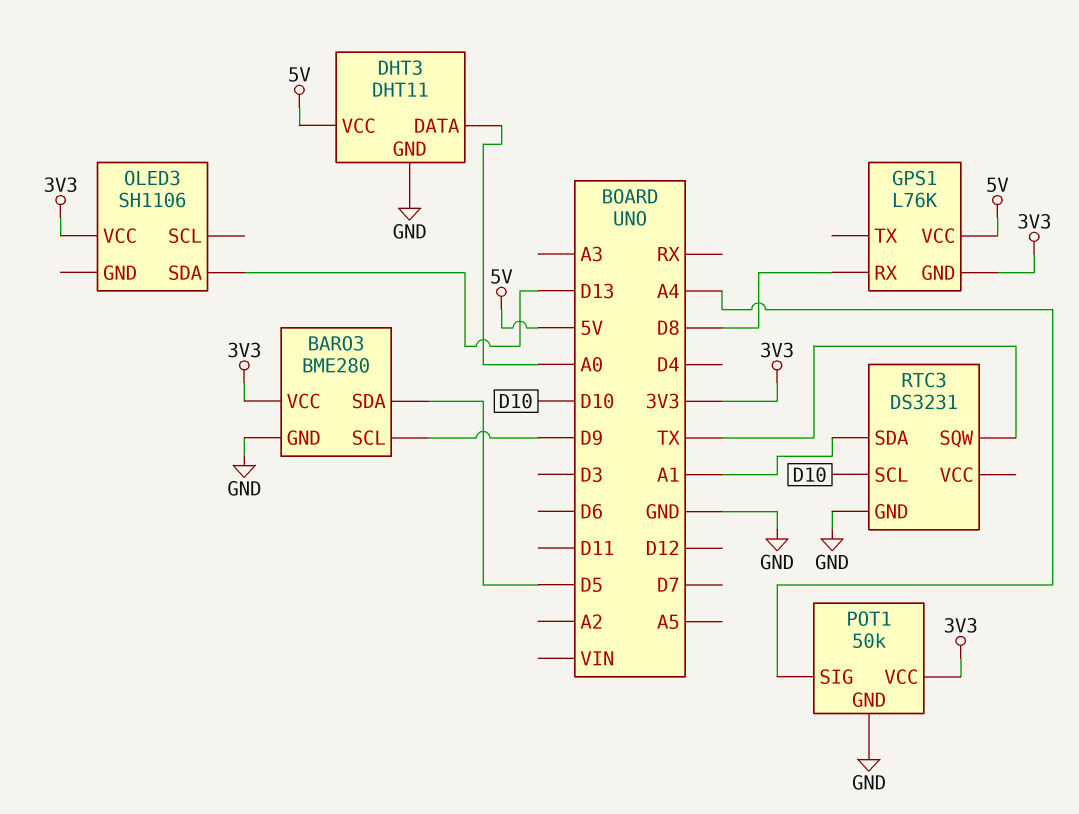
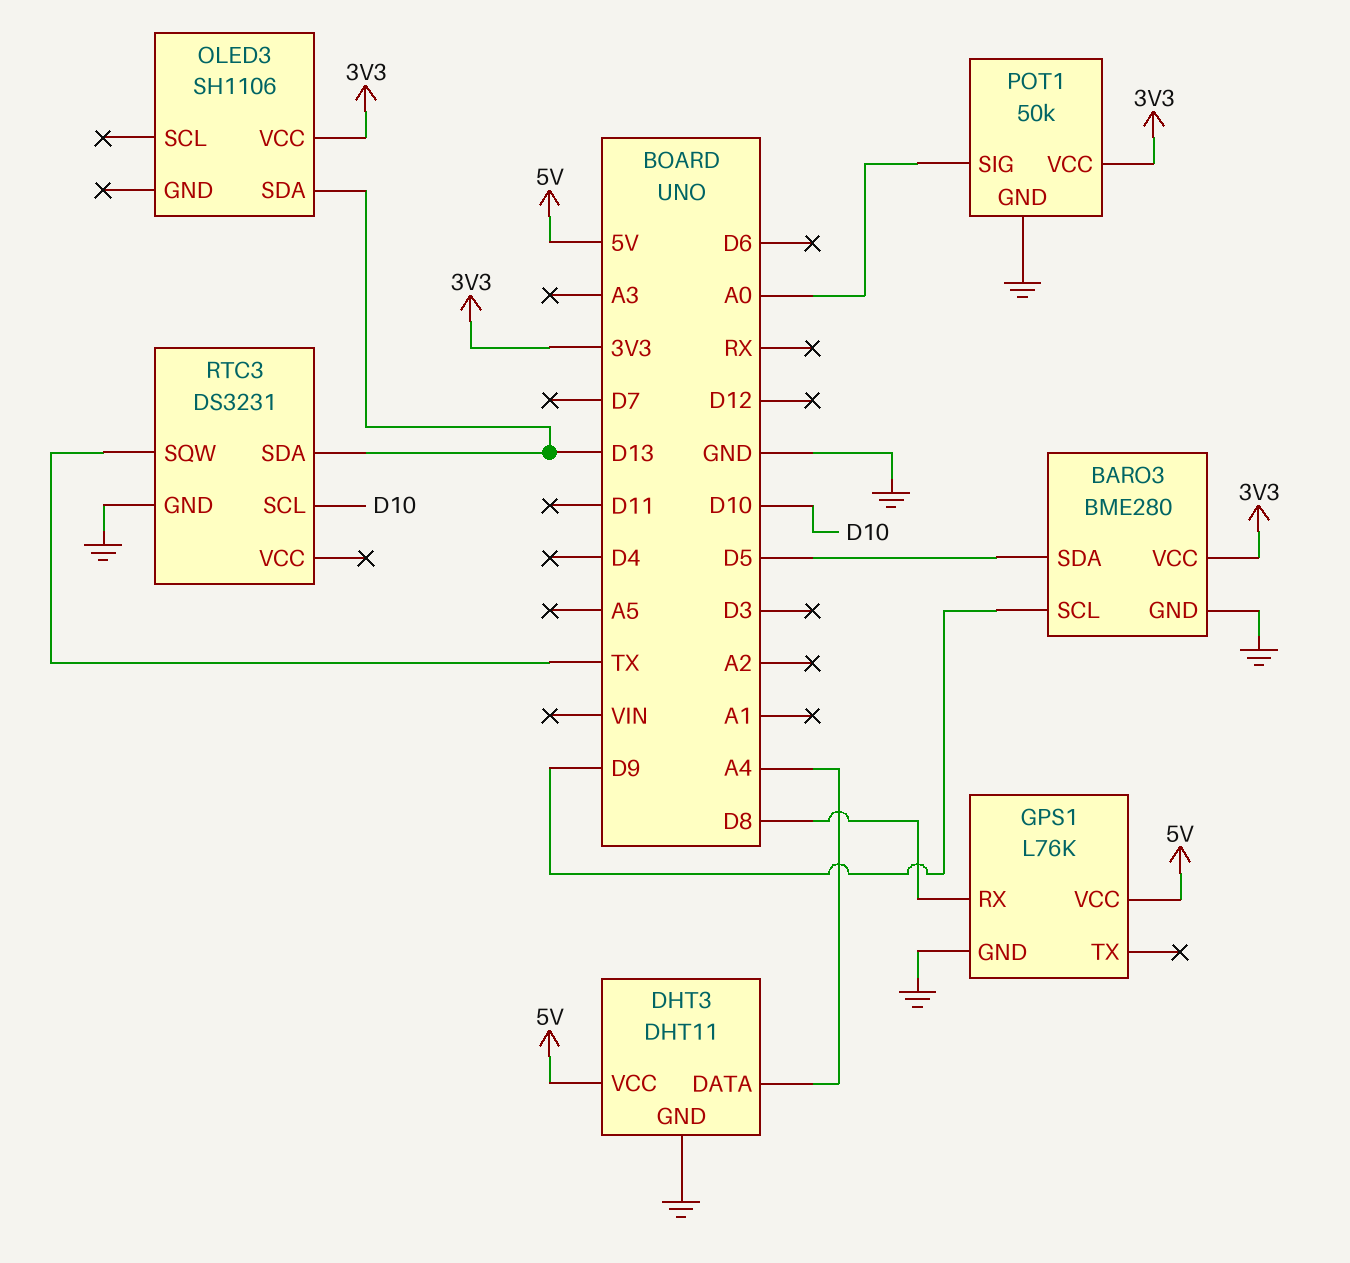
DHT3 pin DATA: A0 -> A4
GPS1 pin GND: 3V3 -> GND
POT1 pin SIG: A4 -> A0
RTC3 pin SDA: A1 -> D13

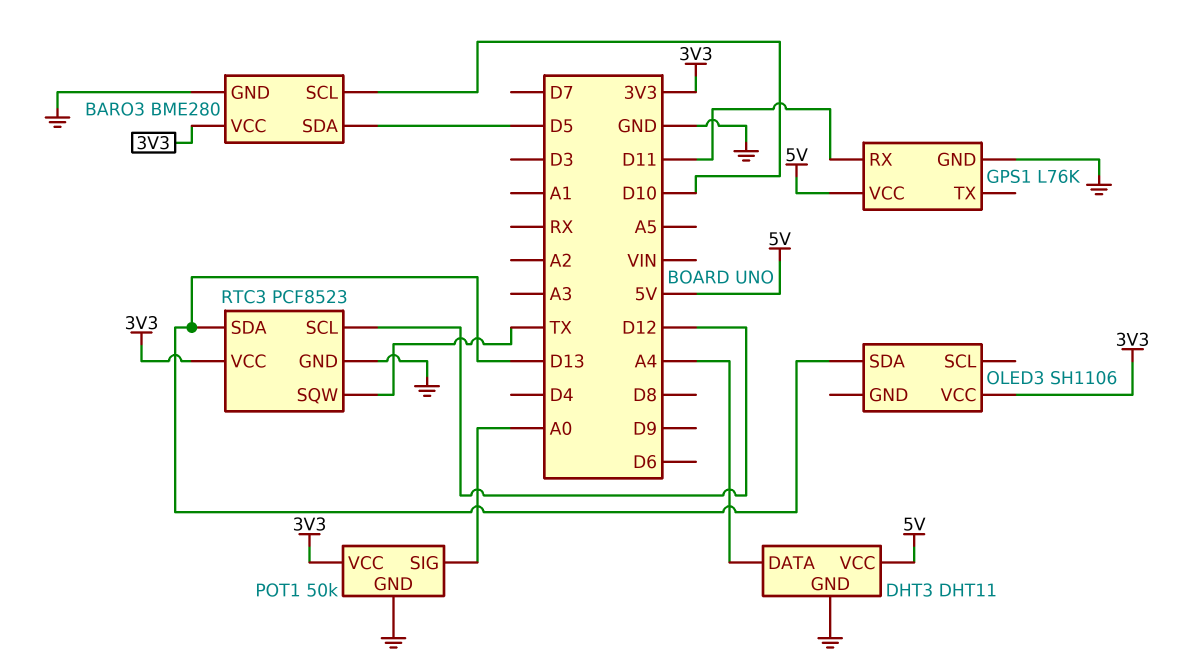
BARO3 pin SCL: D9 -> D10
GPS1 pin RX: D8 -> D11
RTC3: DS3231 -> PCF8523
RTC3 pin SCL: D10 -> D12
RTC3 pin VCC: none -> 3V3

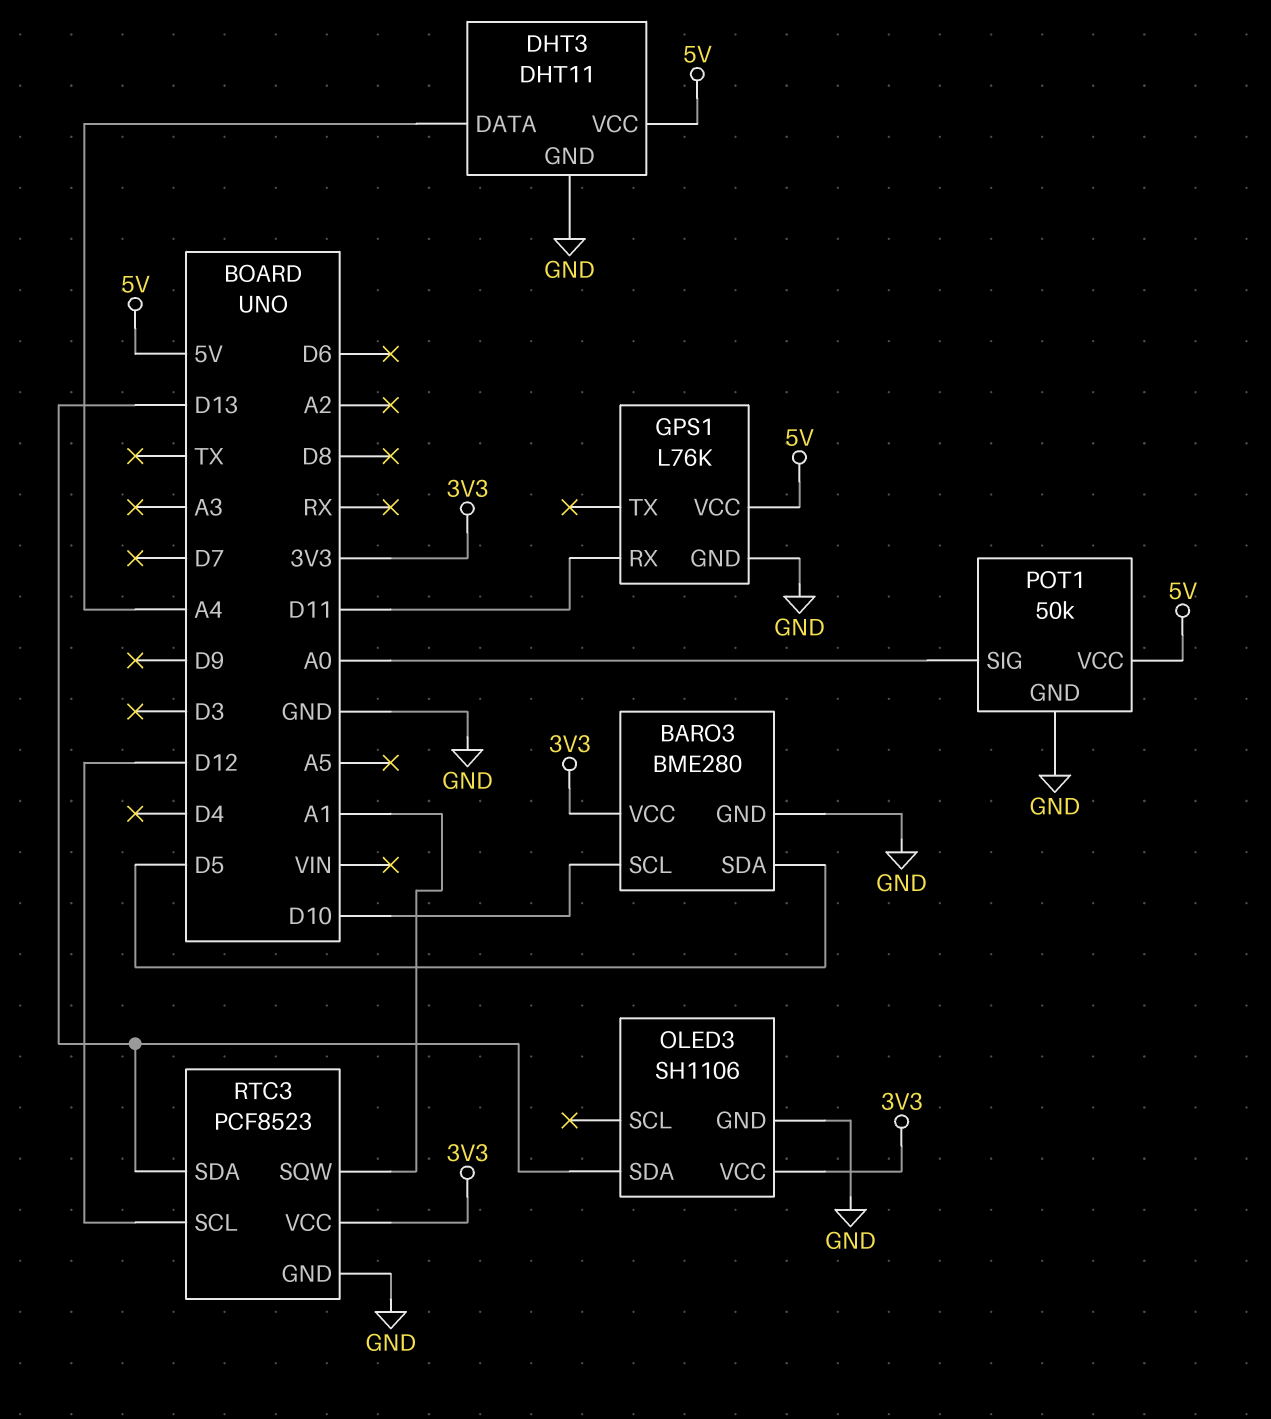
OLED3 pin GND: none -> GND
POT1 pin VCC: 3V3 -> 5V
RTC3 pin SQW: TX -> A1

